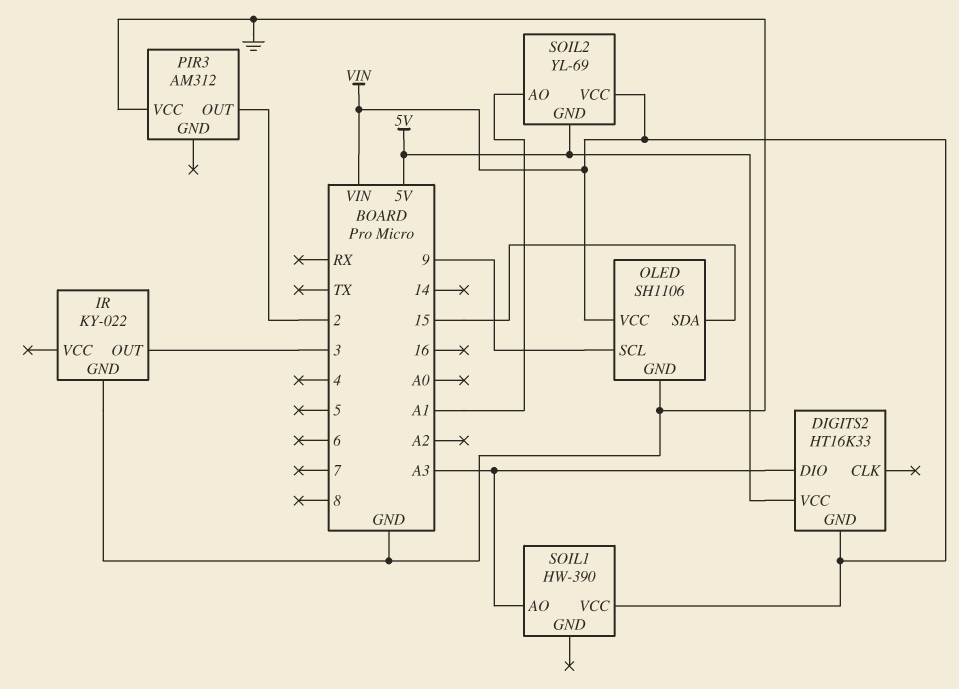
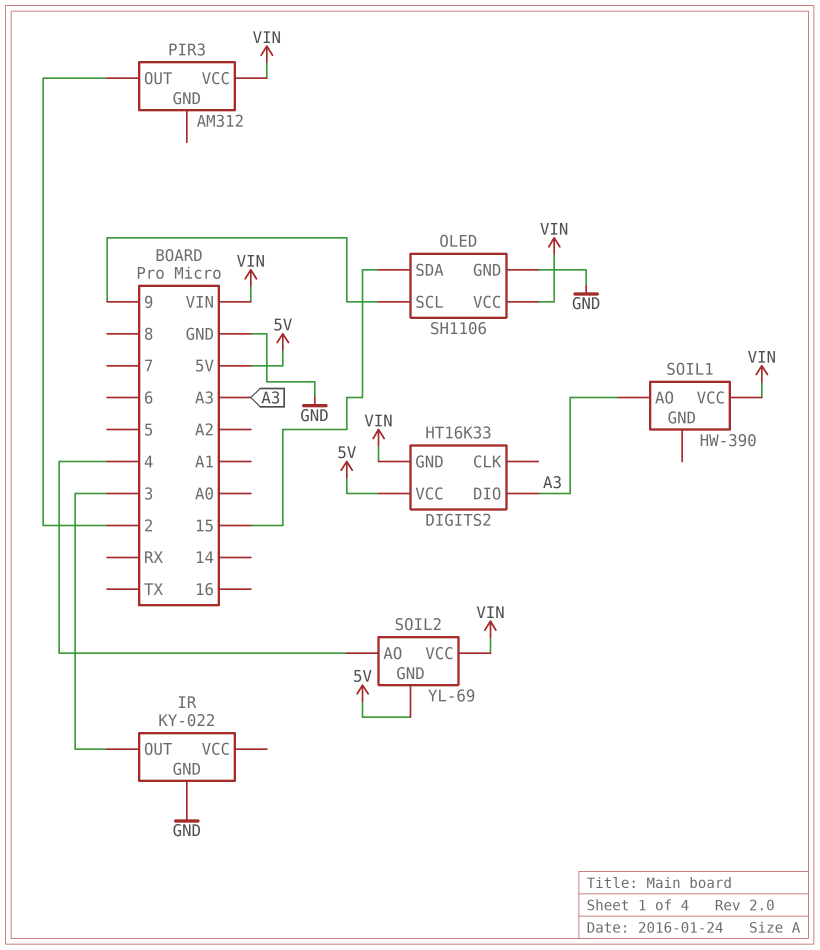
PIR3 pin VCC: GND -> VIN
SOIL2 pin AO: A1 -> 4

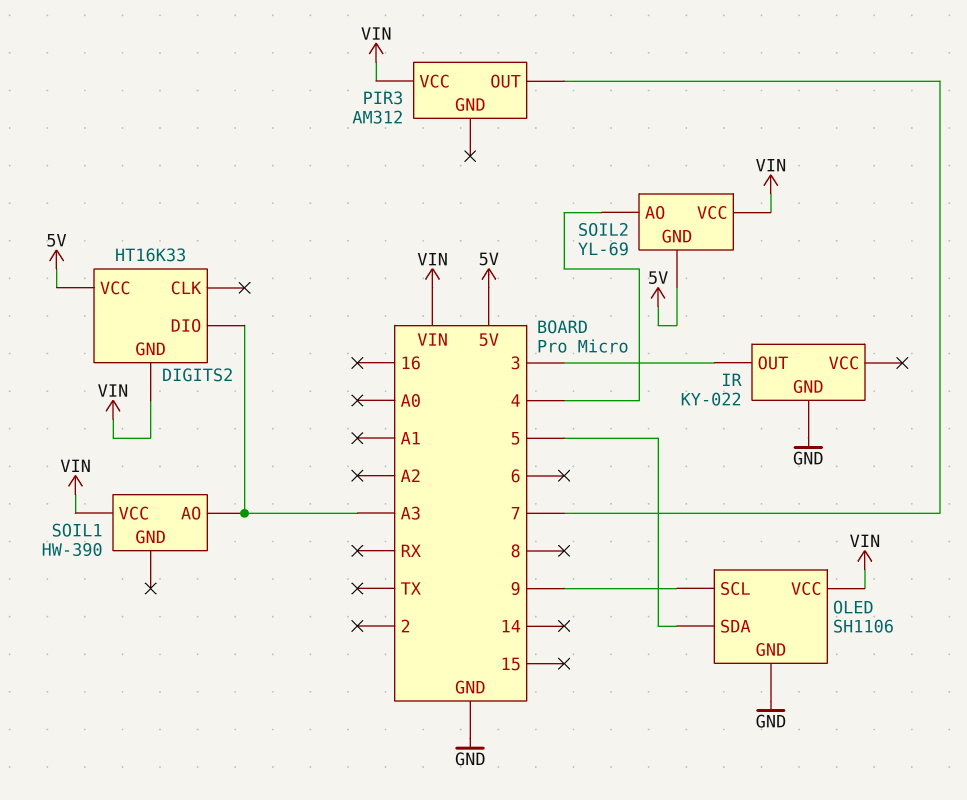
OLED pin SDA: 15 -> 5
PIR3 pin OUT: 2 -> 7

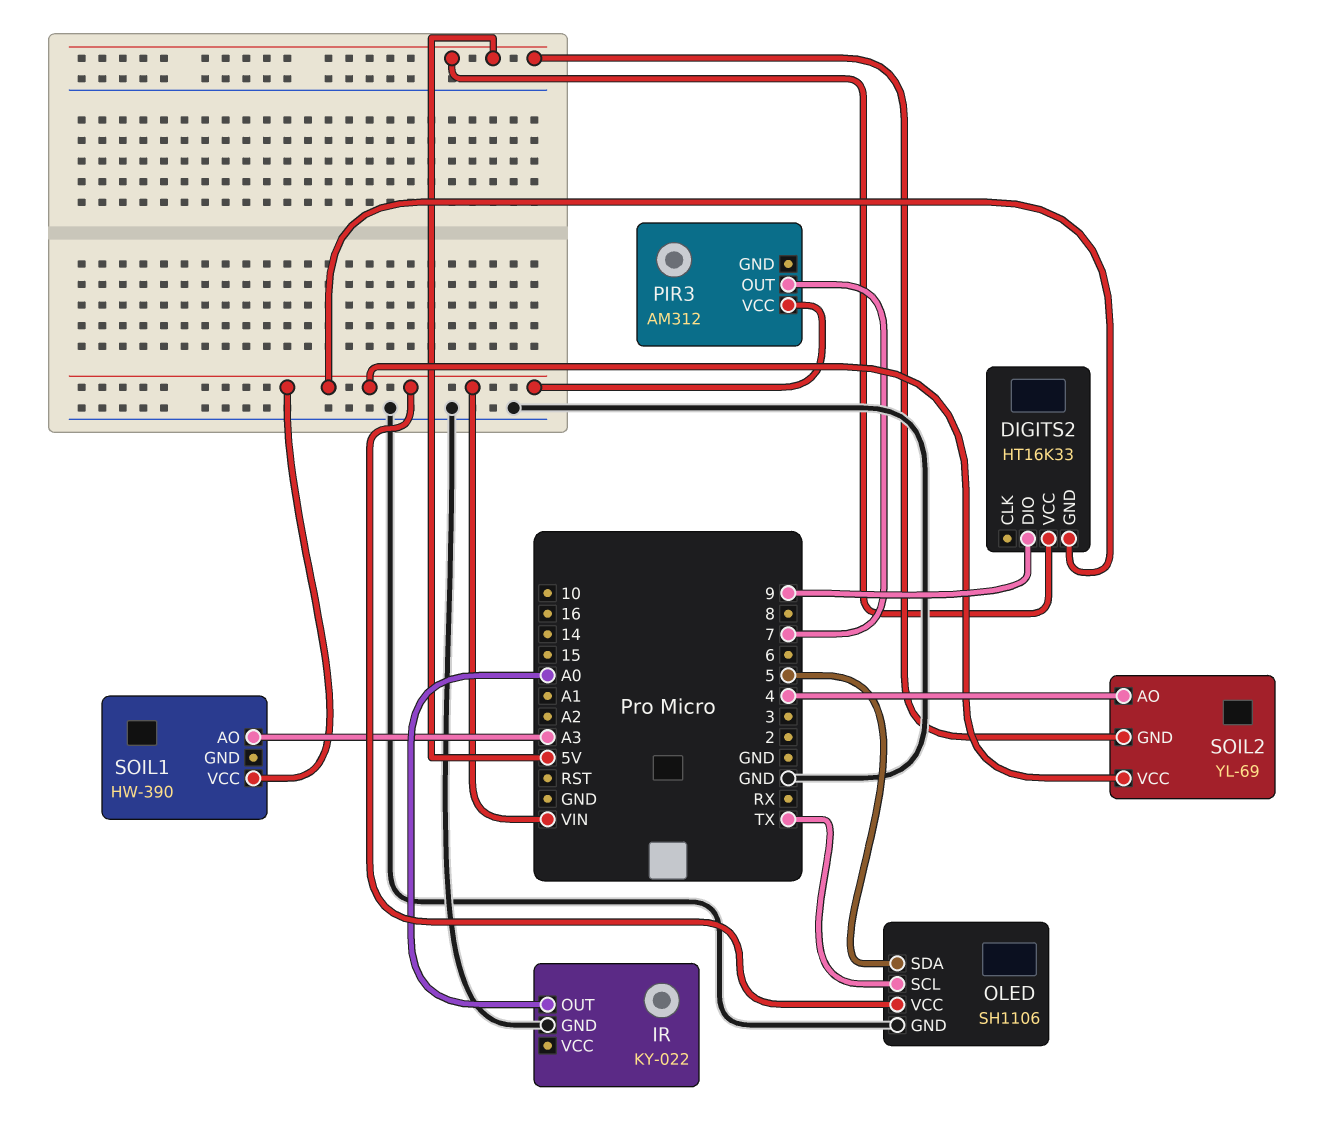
DIGITS2 pin DIO: A3 -> 9
IR pin OUT: 3 -> A0
OLED pin SCL: 9 -> TX

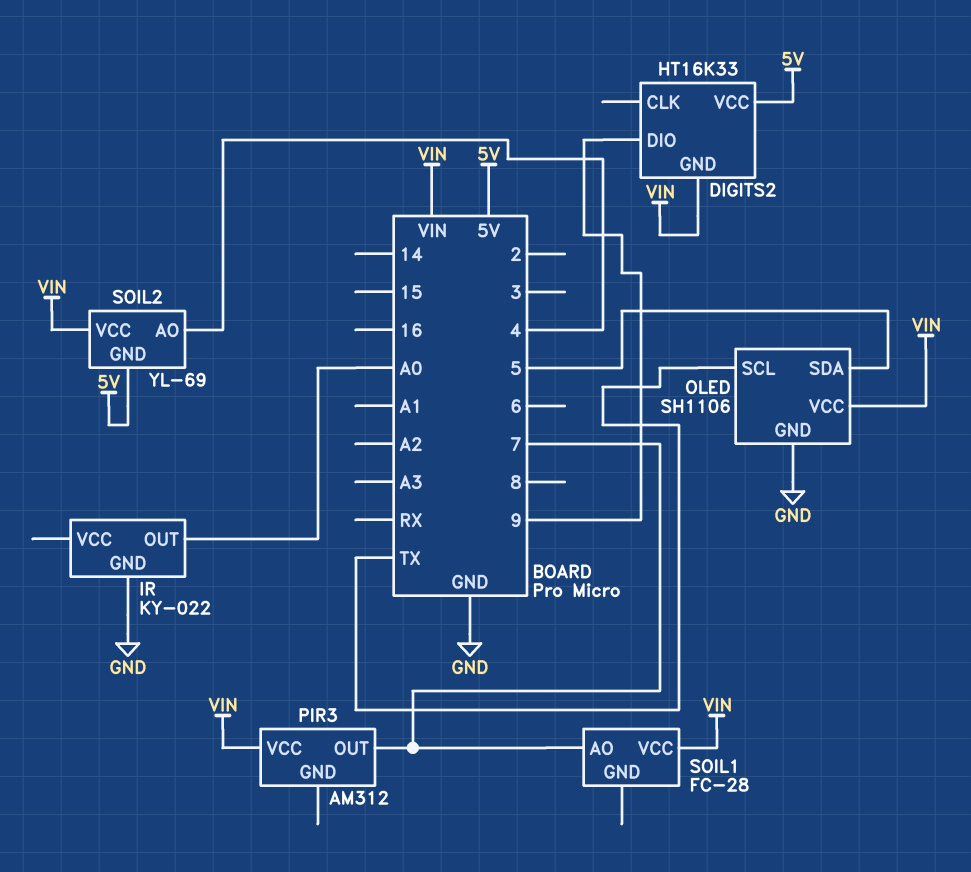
SOIL1: HW-390 -> FC-28
SOIL1 pin AO: A3 -> 7

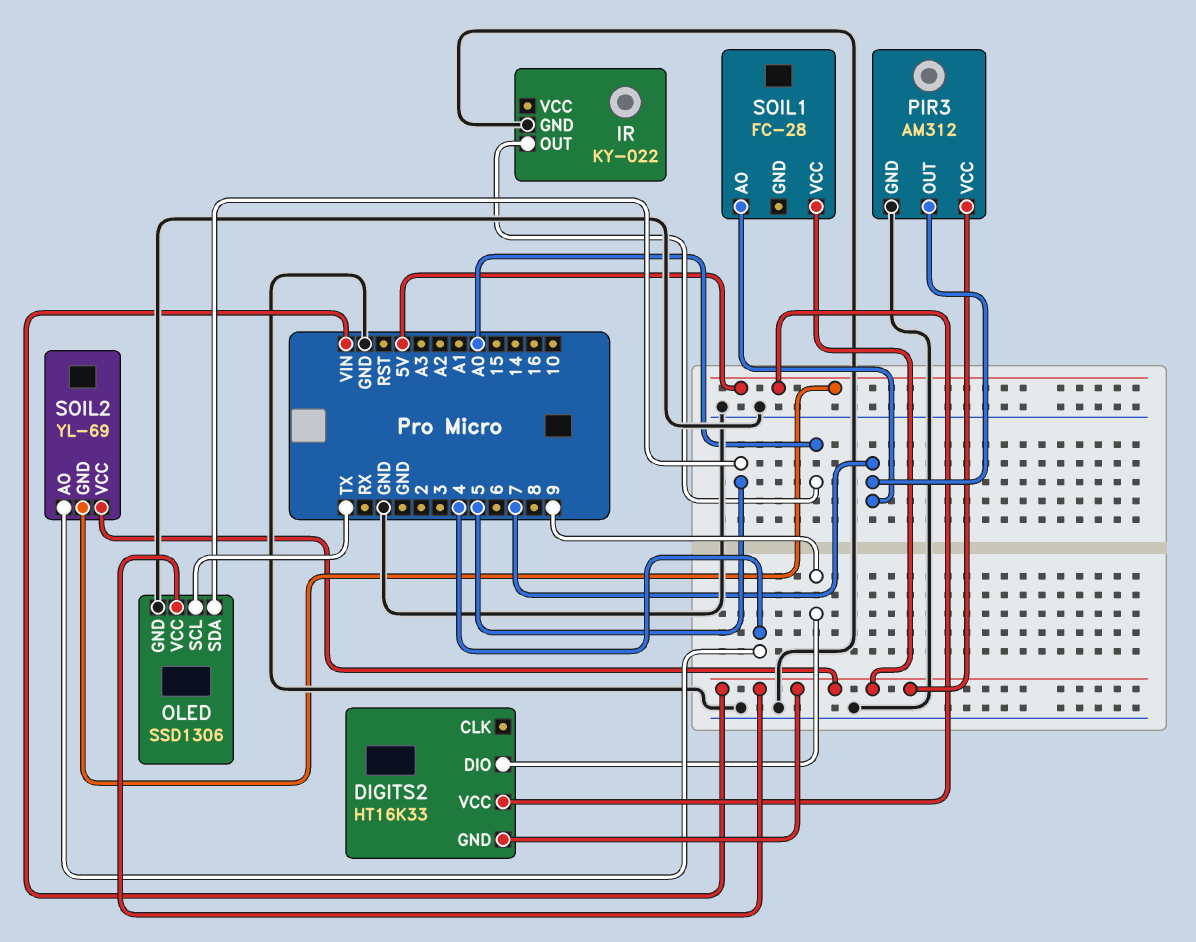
OLED: SH1106 -> SSD1306
PIR3 pin GND: none -> GND

